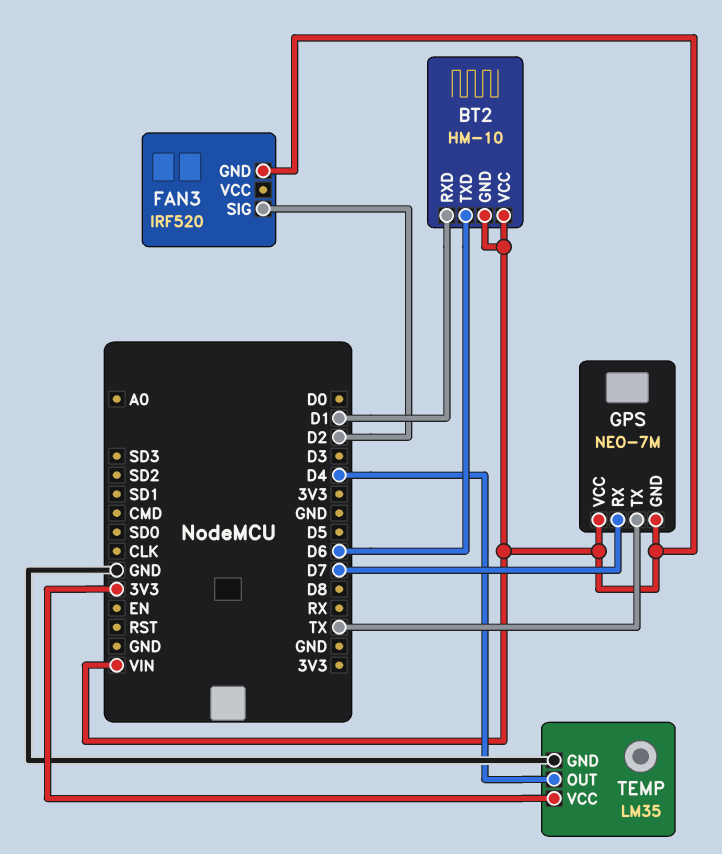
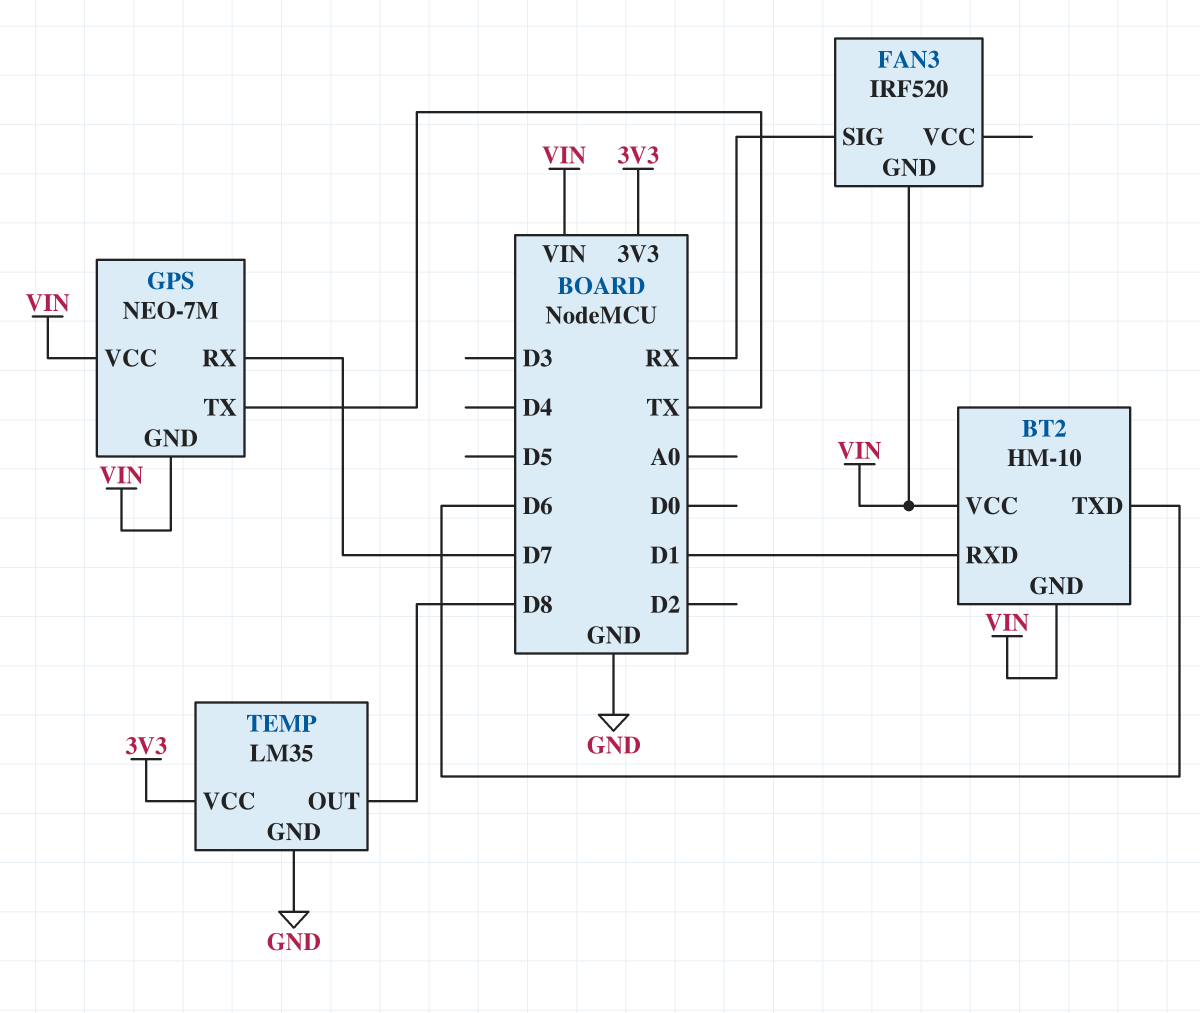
FAN3 pin SIG: D2 -> RX
TEMP pin OUT: D4 -> D8

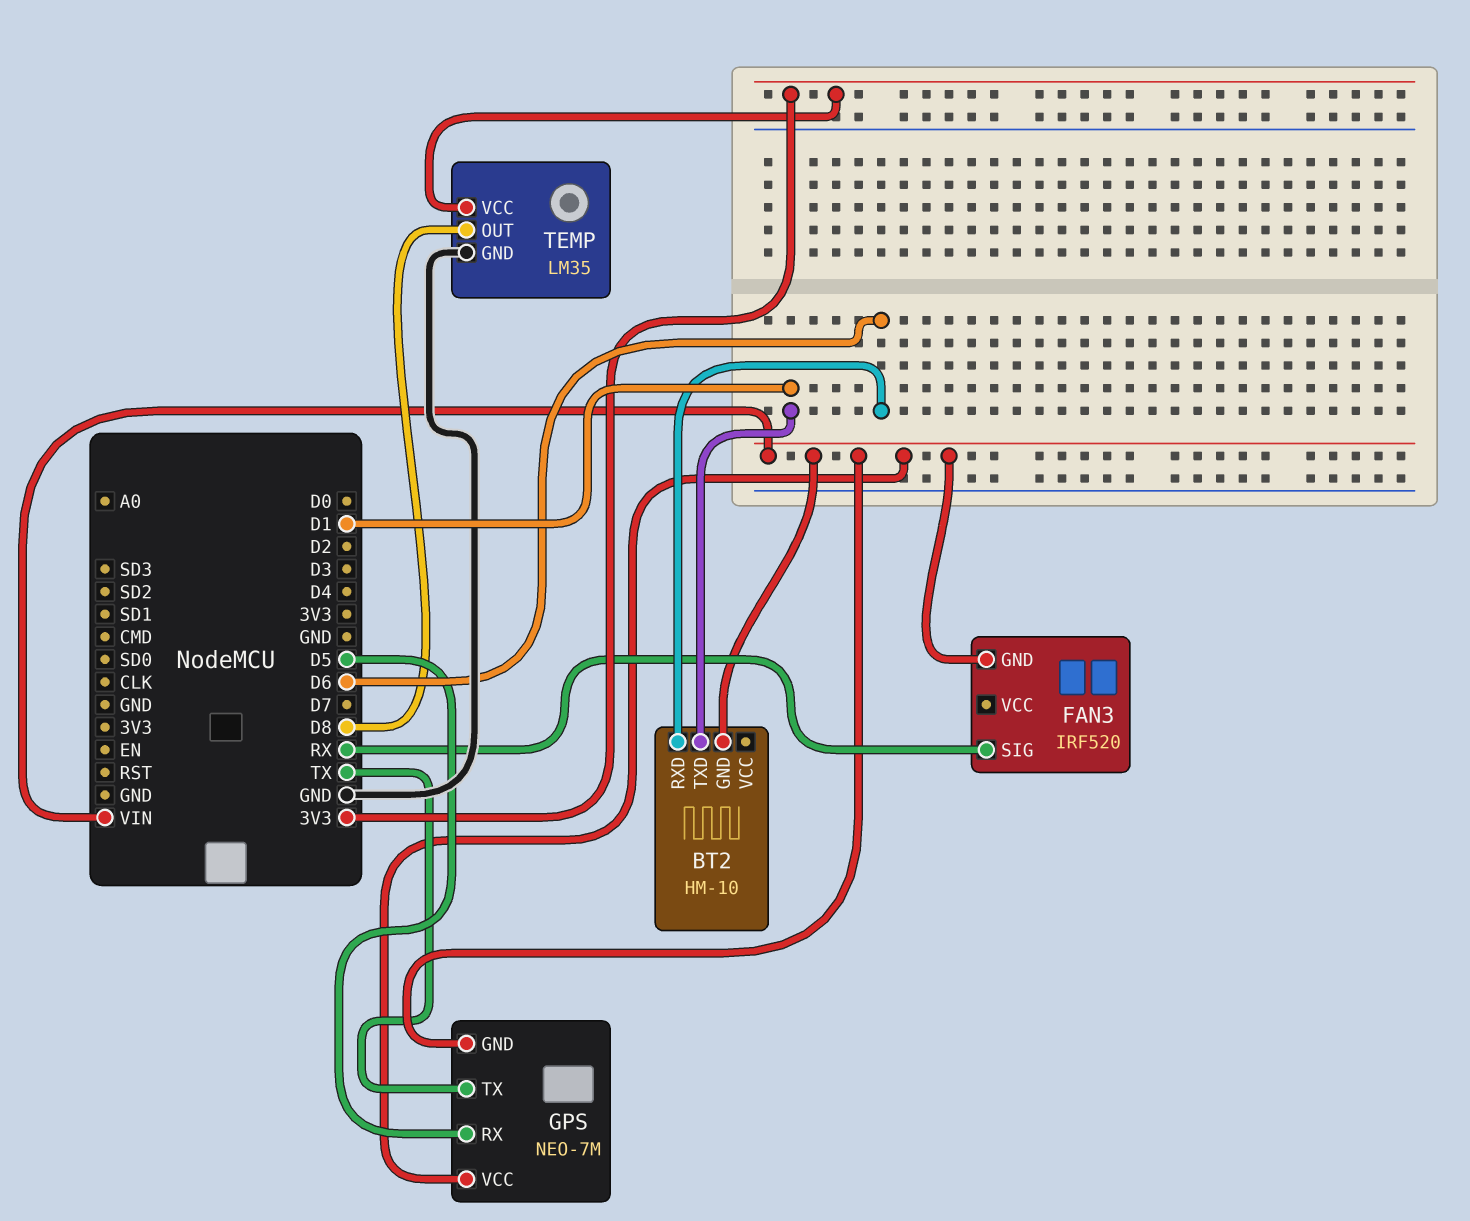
BT2 pin RXD: D1 -> D6
BT2 pin TXD: D6 -> D1
BT2 pin VCC: VIN -> none
GPS pin RX: D7 -> D5

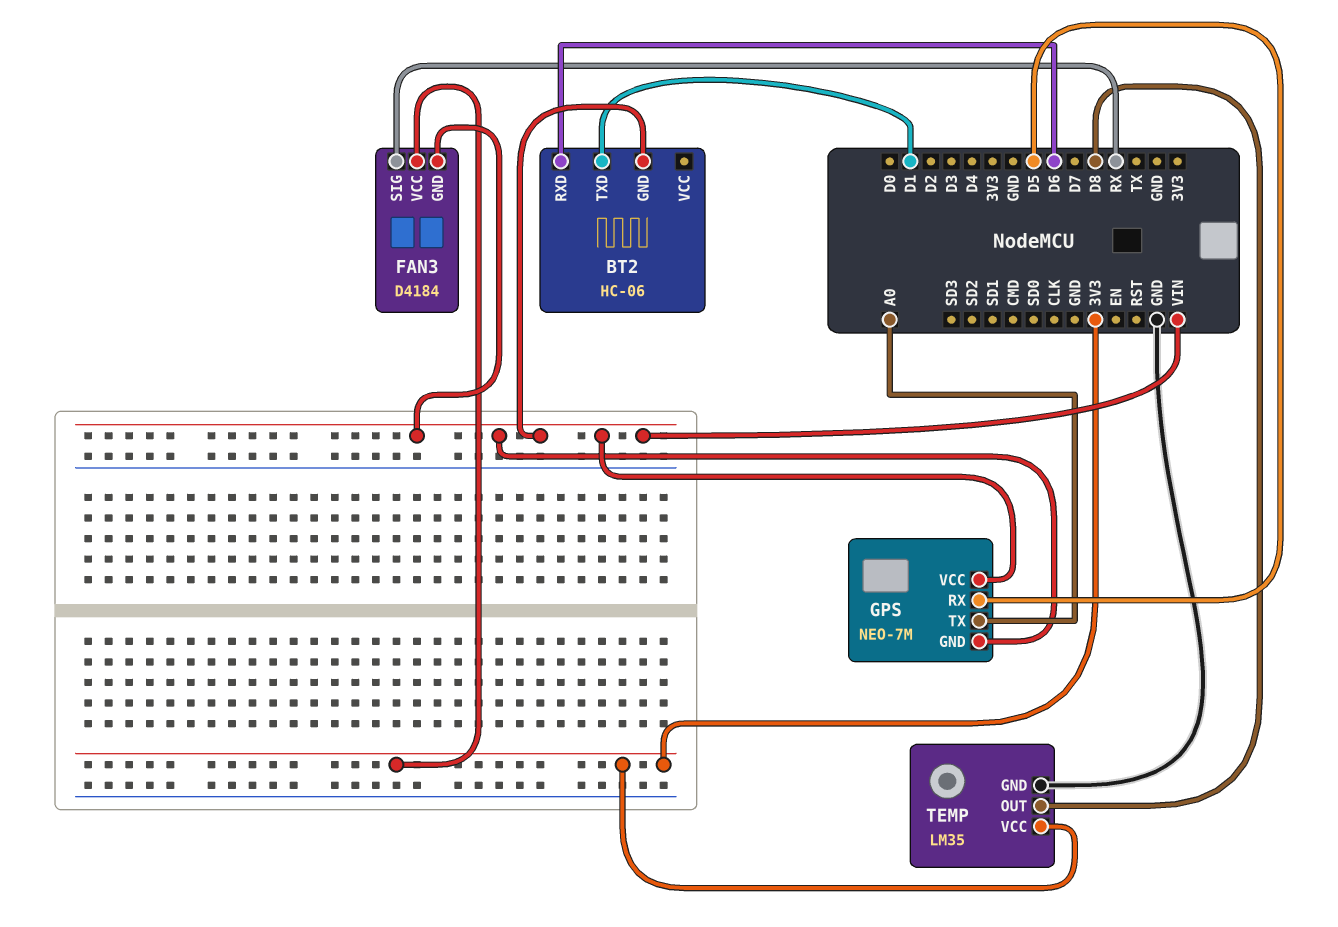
BT2: HM-10 -> HC-06
FAN3: IRF520 -> D4184
FAN3 pin VCC: none -> 3V3
GPS pin TX: TX -> A0

